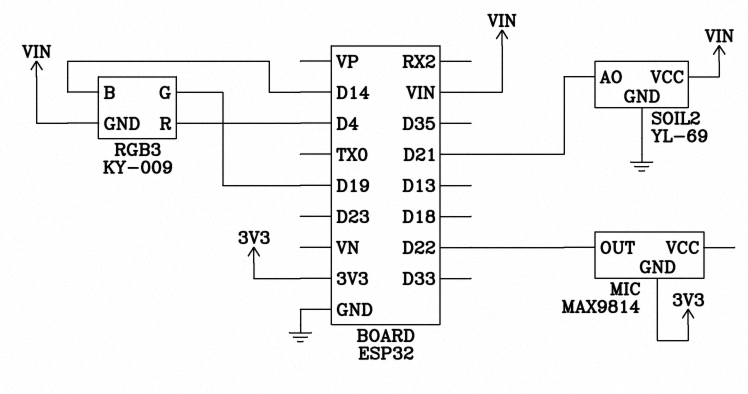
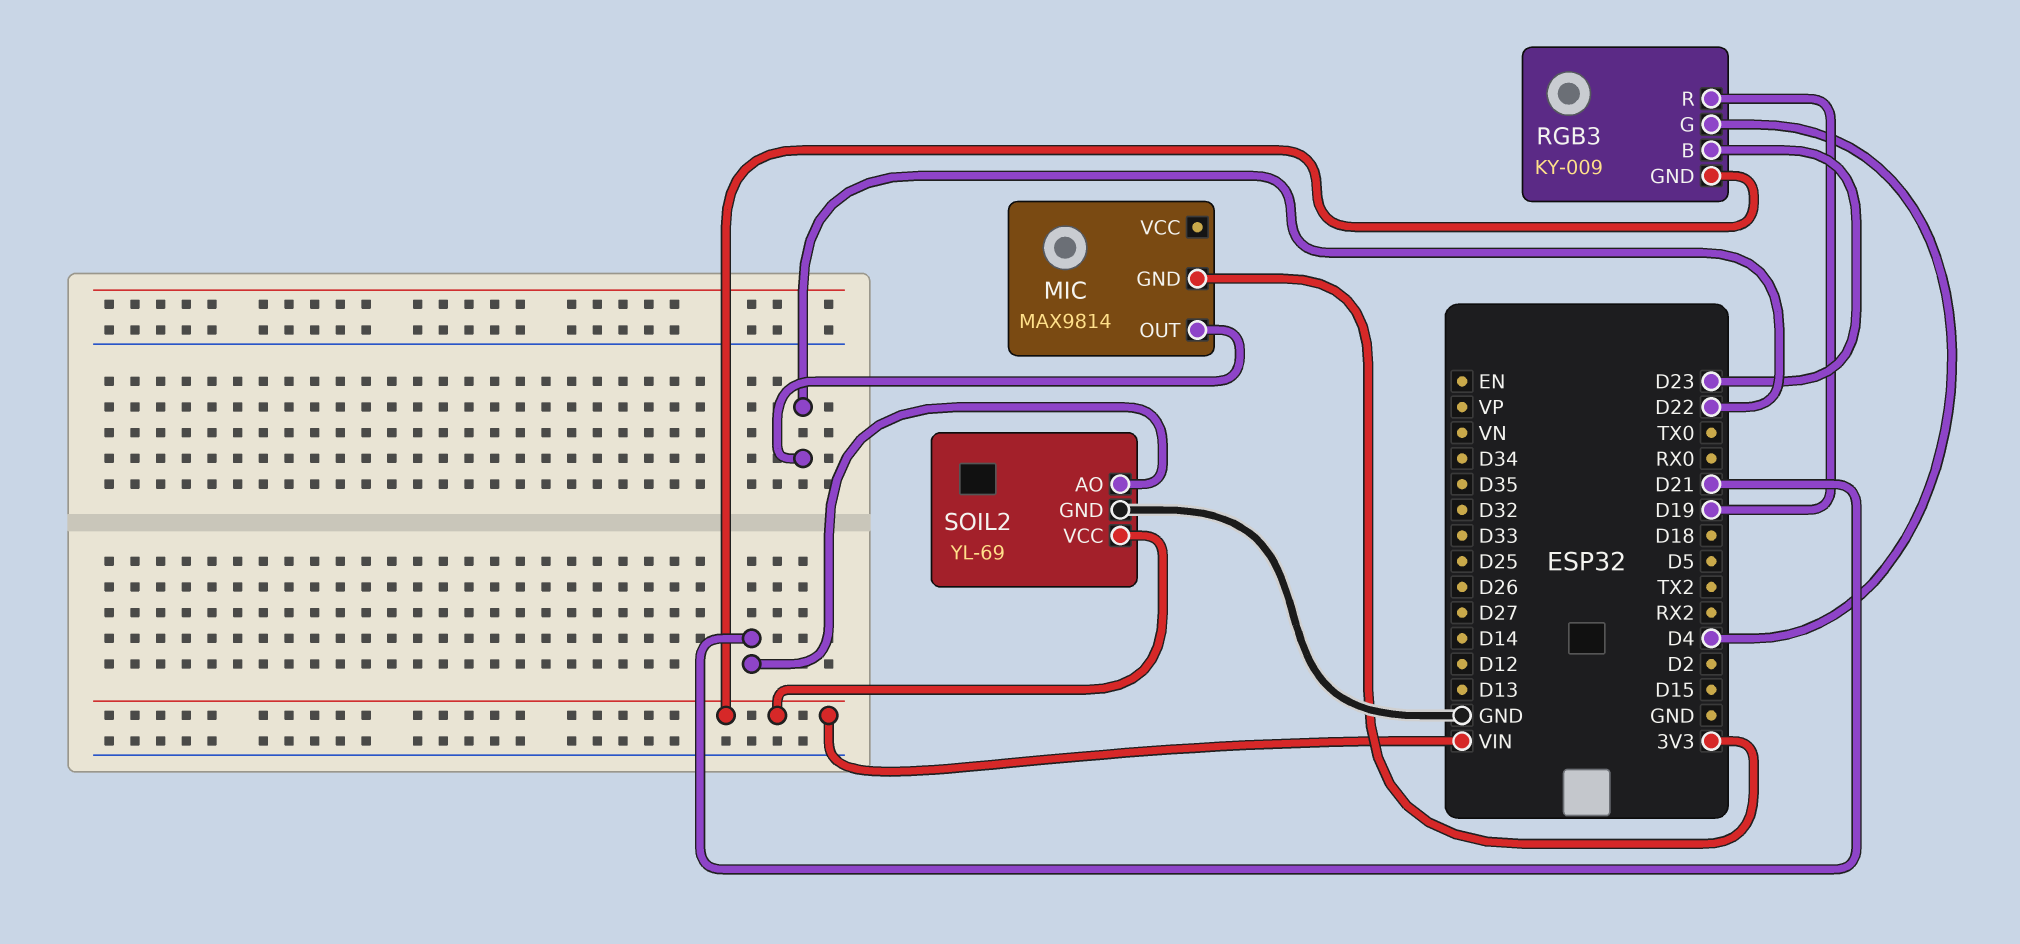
RGB3 pin B: D14 -> D23
RGB3 pin G: D19 -> D4
RGB3 pin R: D4 -> D19

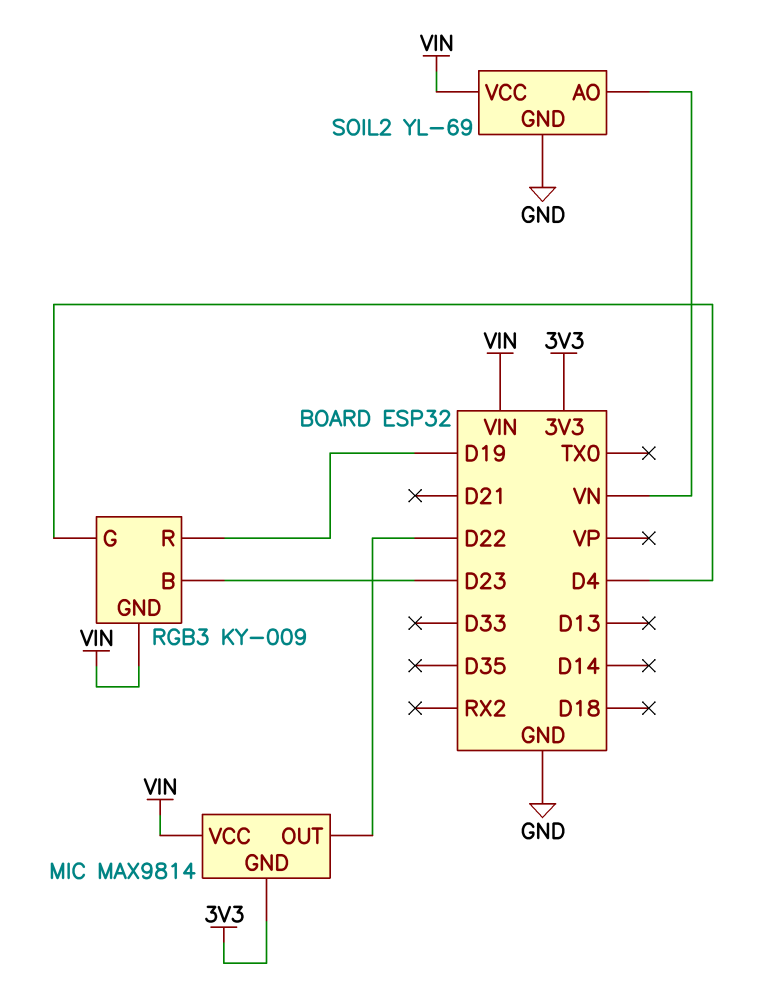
MIC pin VCC: none -> VIN
SOIL2 pin AO: D21 -> VN

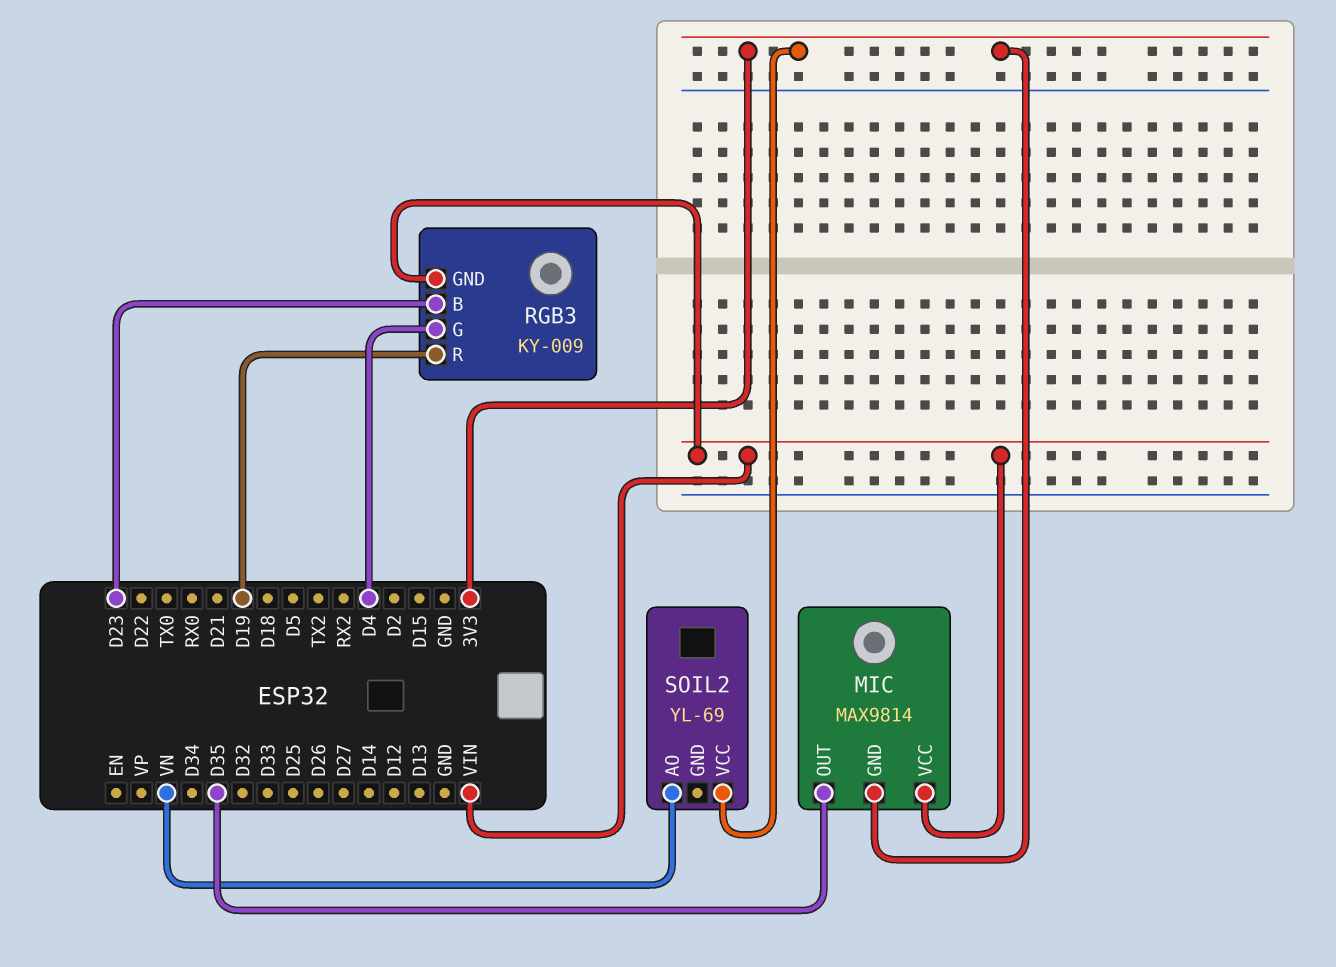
MIC pin OUT: D22 -> D35
SOIL2 pin GND: GND -> none
SOIL2 pin VCC: VIN -> 3V3

